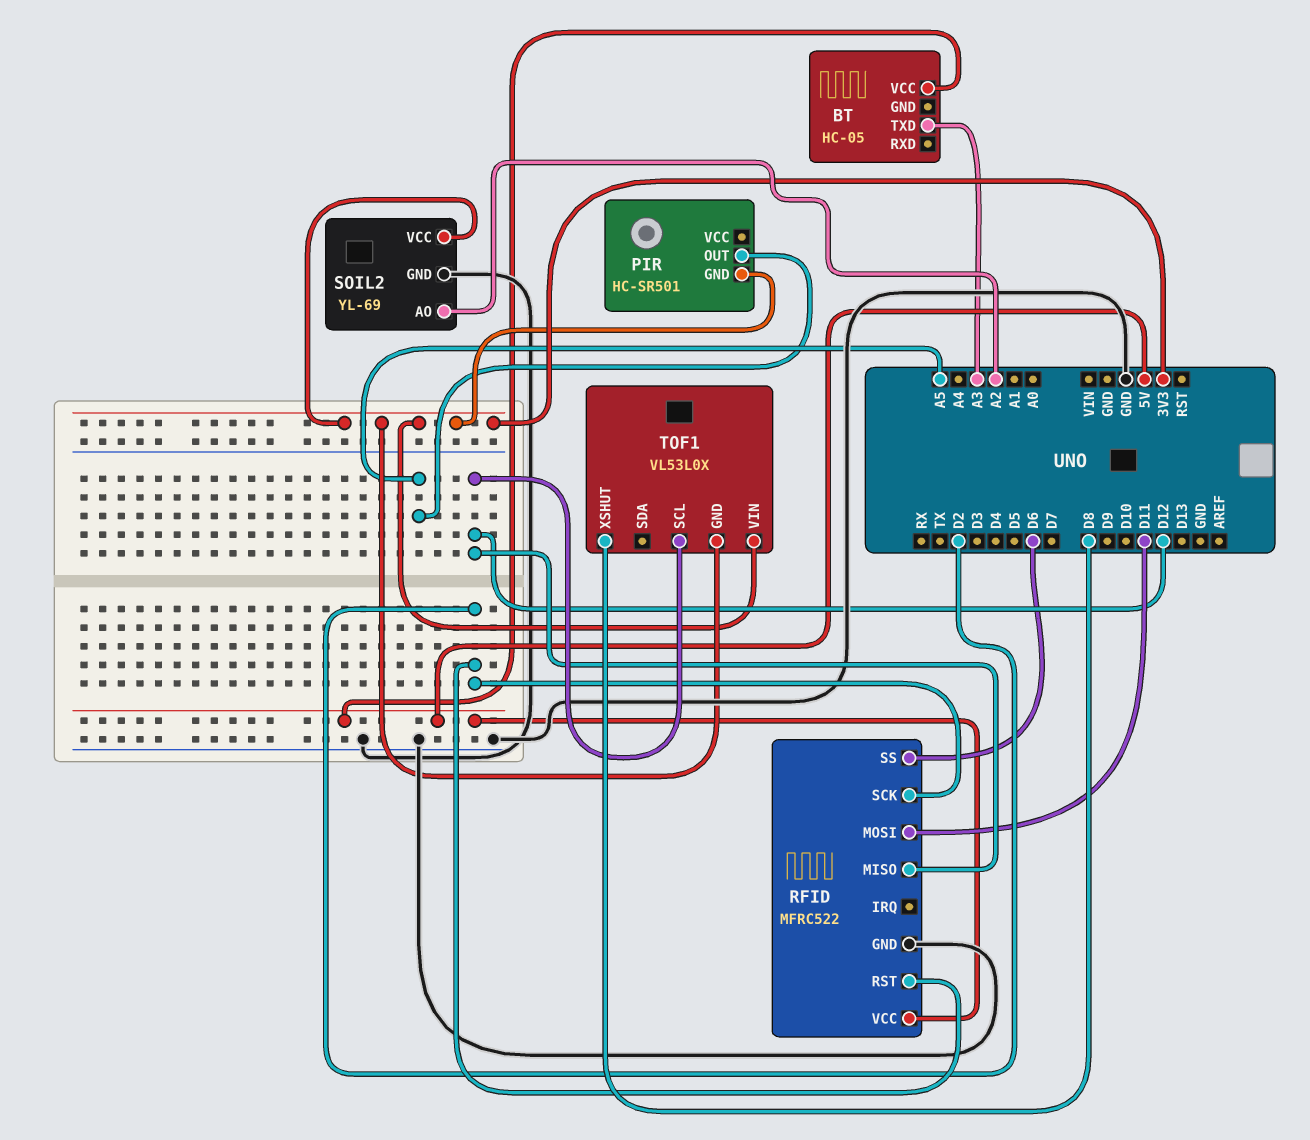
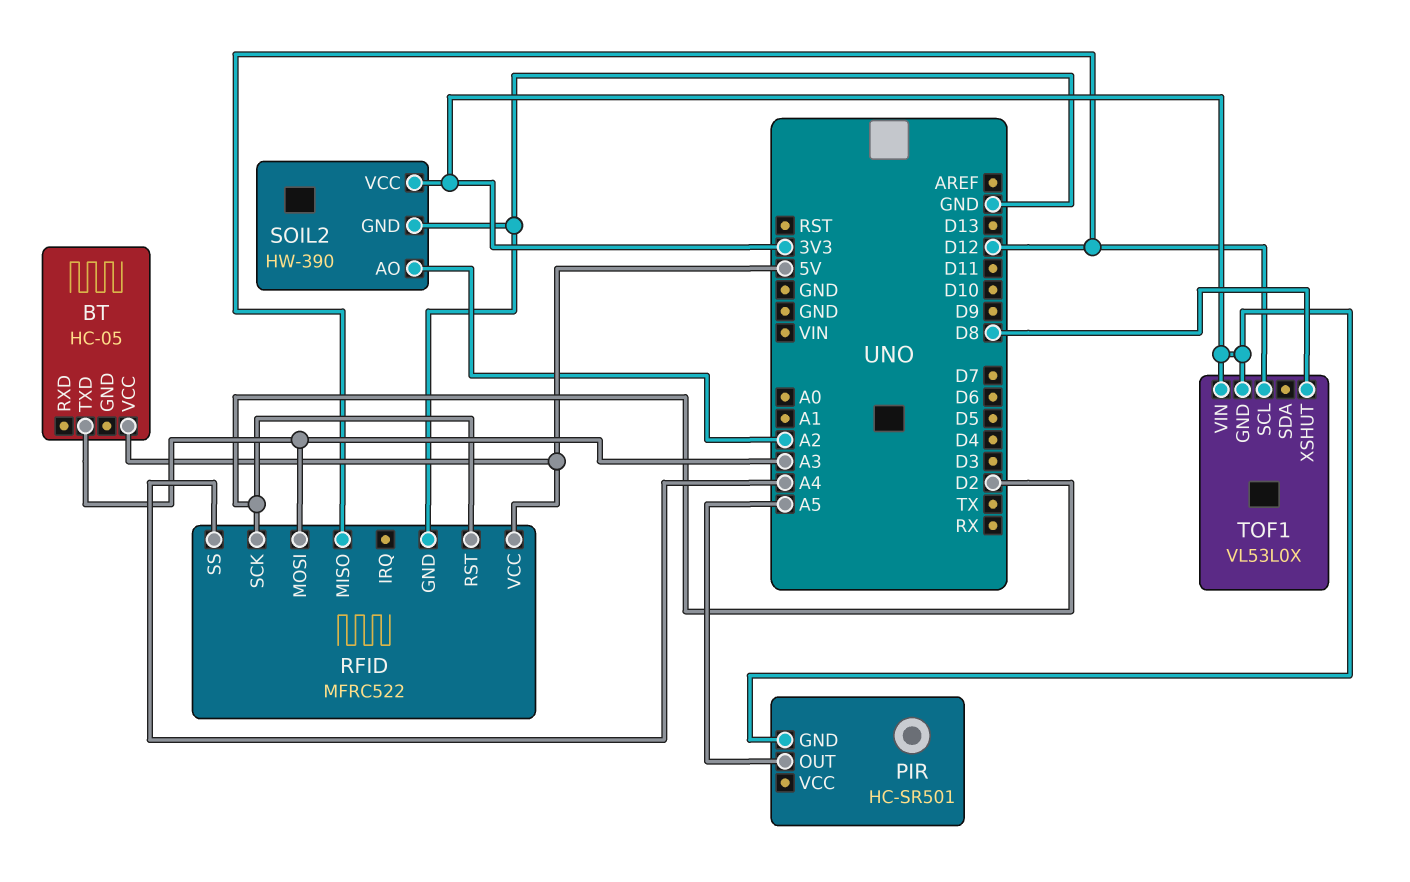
RFID pin MOSI: D11 -> A3
RFID pin SS: D6 -> A4
SOIL2: YL-69 -> HW-390

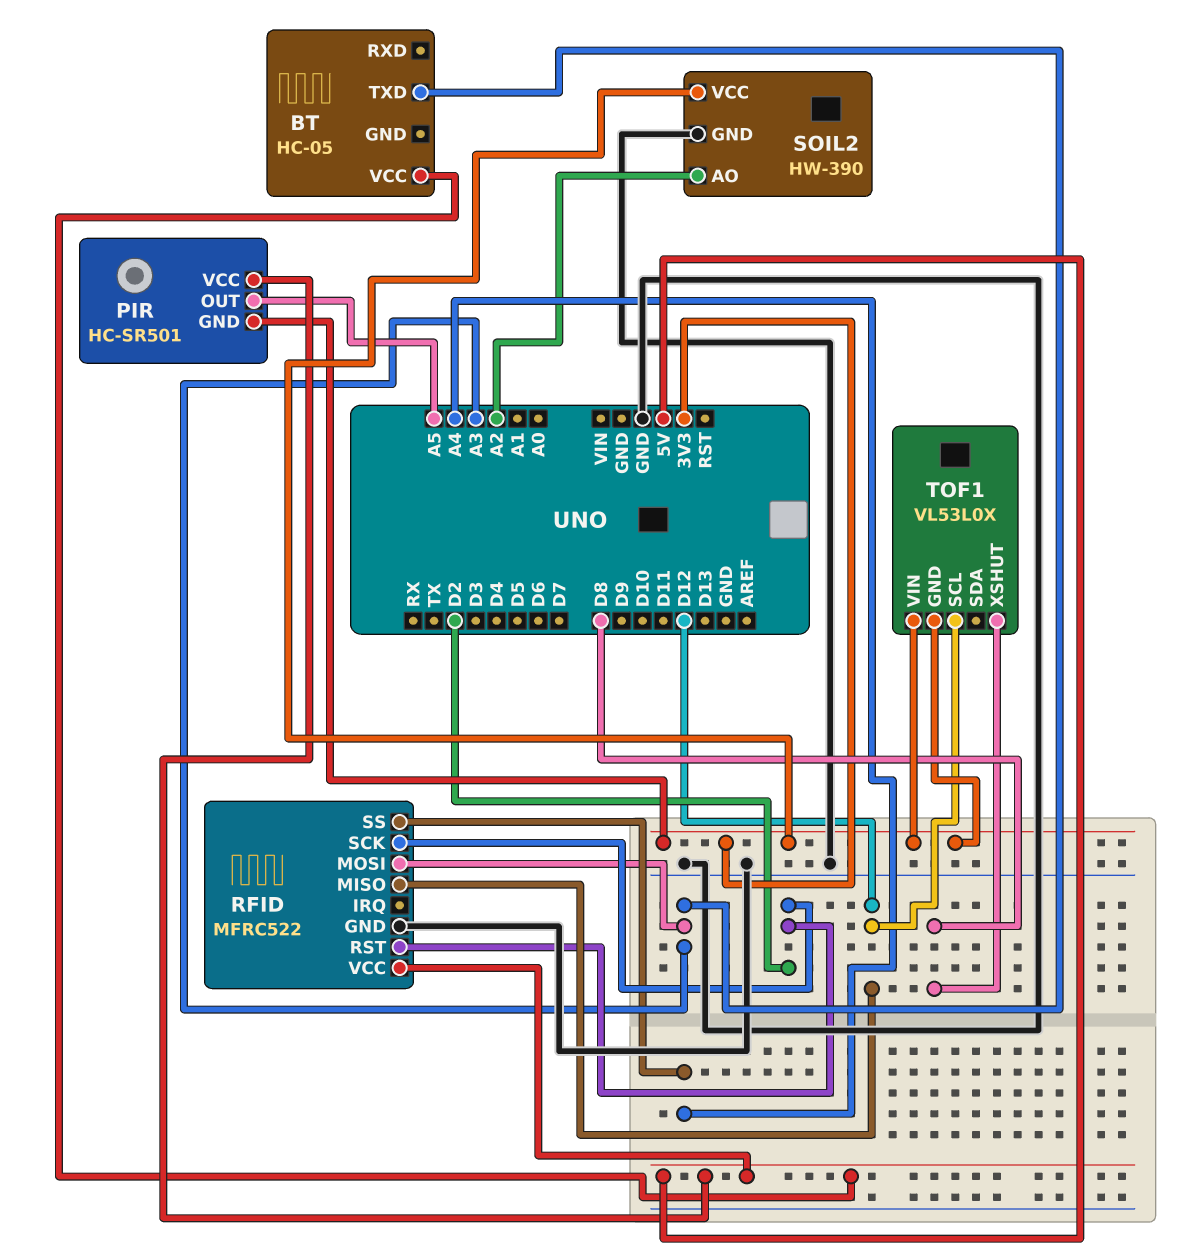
PIR pin VCC: none -> 5V

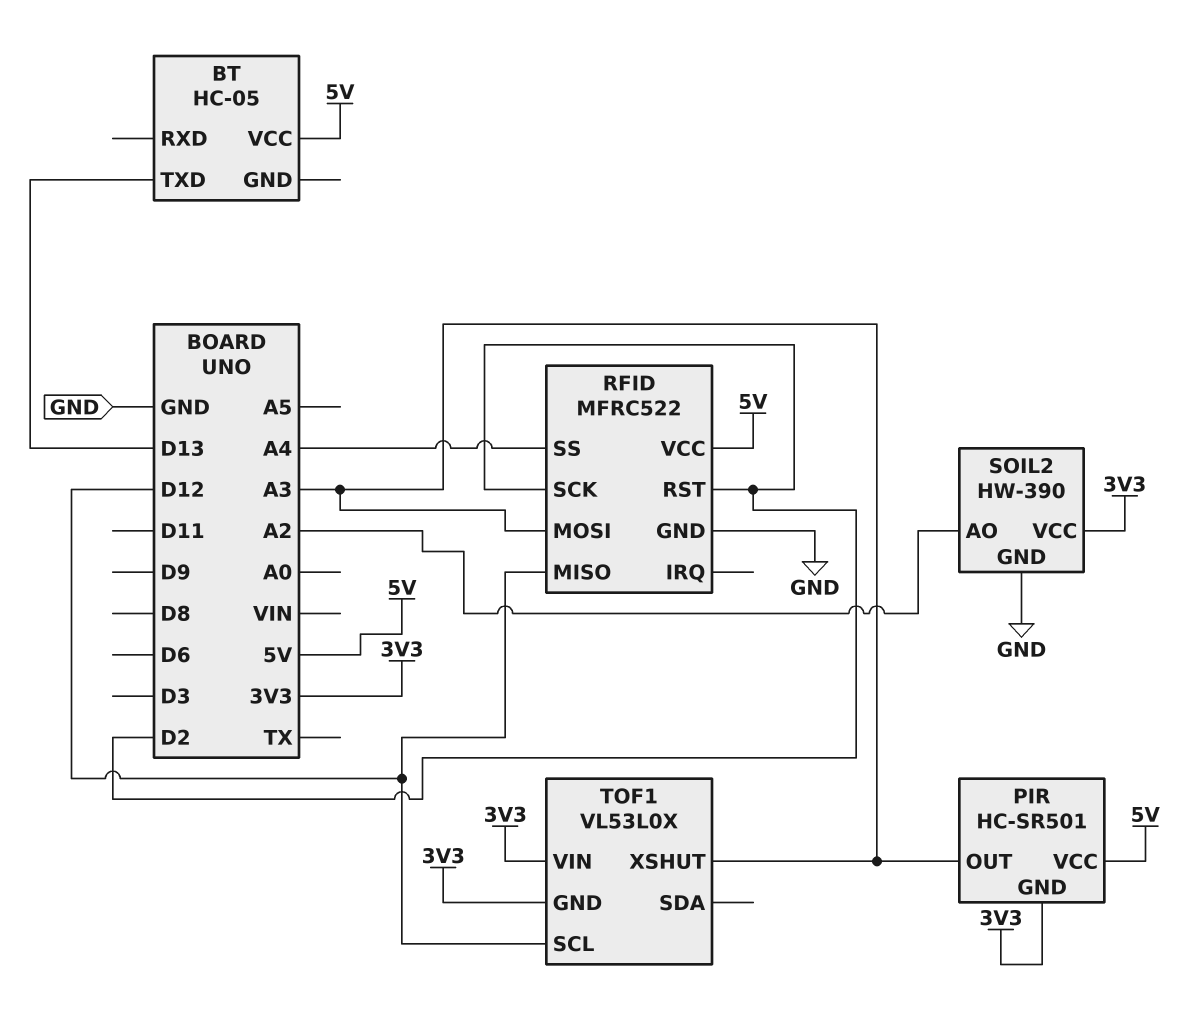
BT pin TXD: A3 -> D13
PIR pin OUT: A5 -> A3
TOF1 pin XSHUT: D8 -> A3

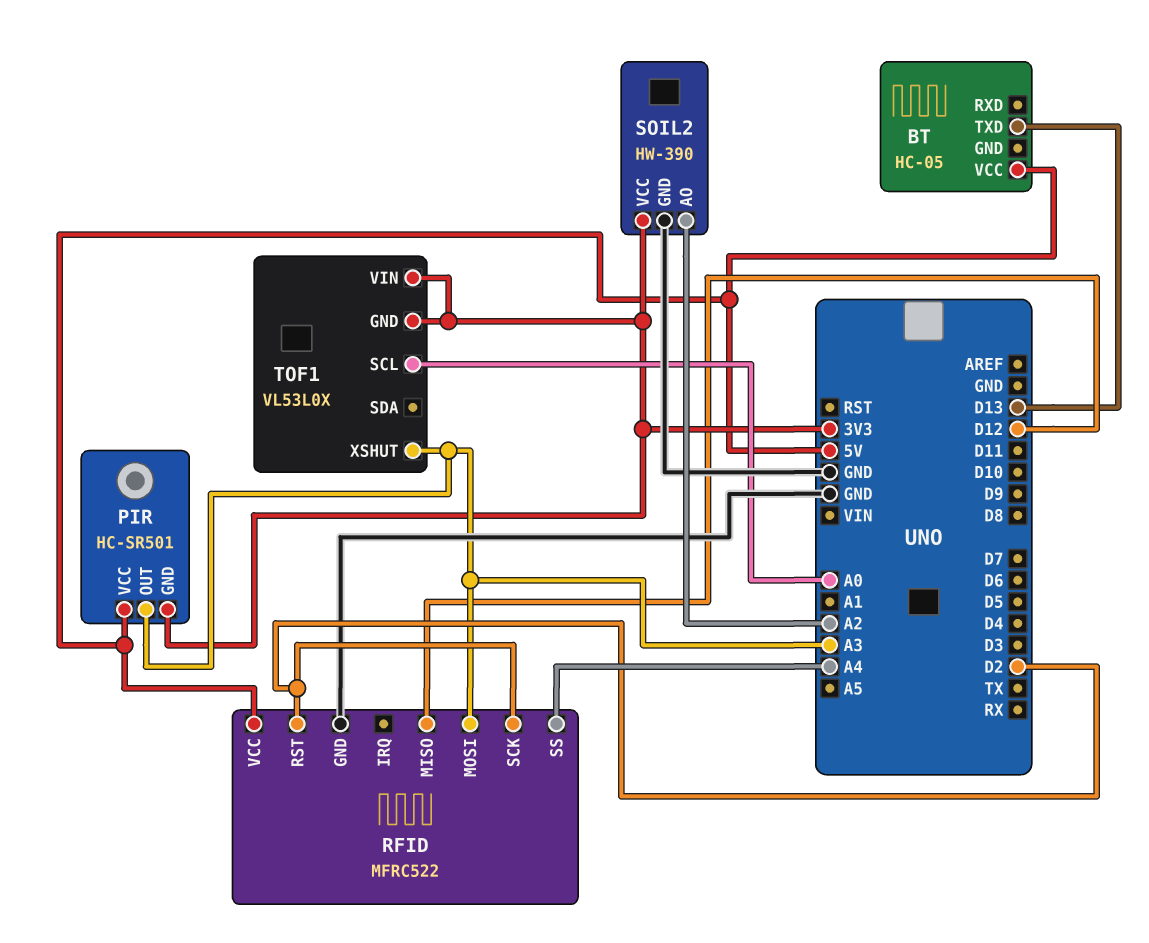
TOF1 pin SCL: D12 -> A0

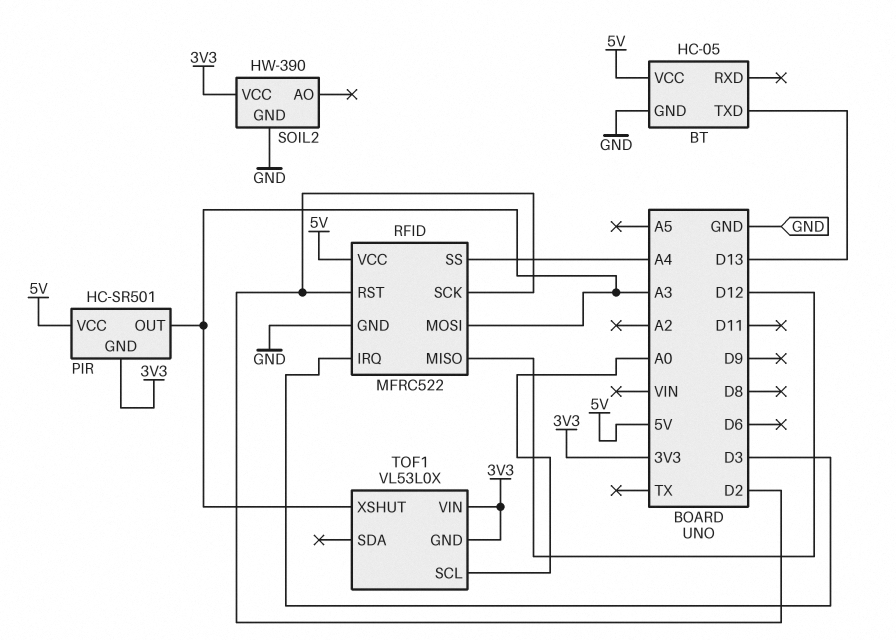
BT pin GND: none -> GND
RFID pin IRQ: none -> D3
SOIL2 pin AO: A2 -> none

